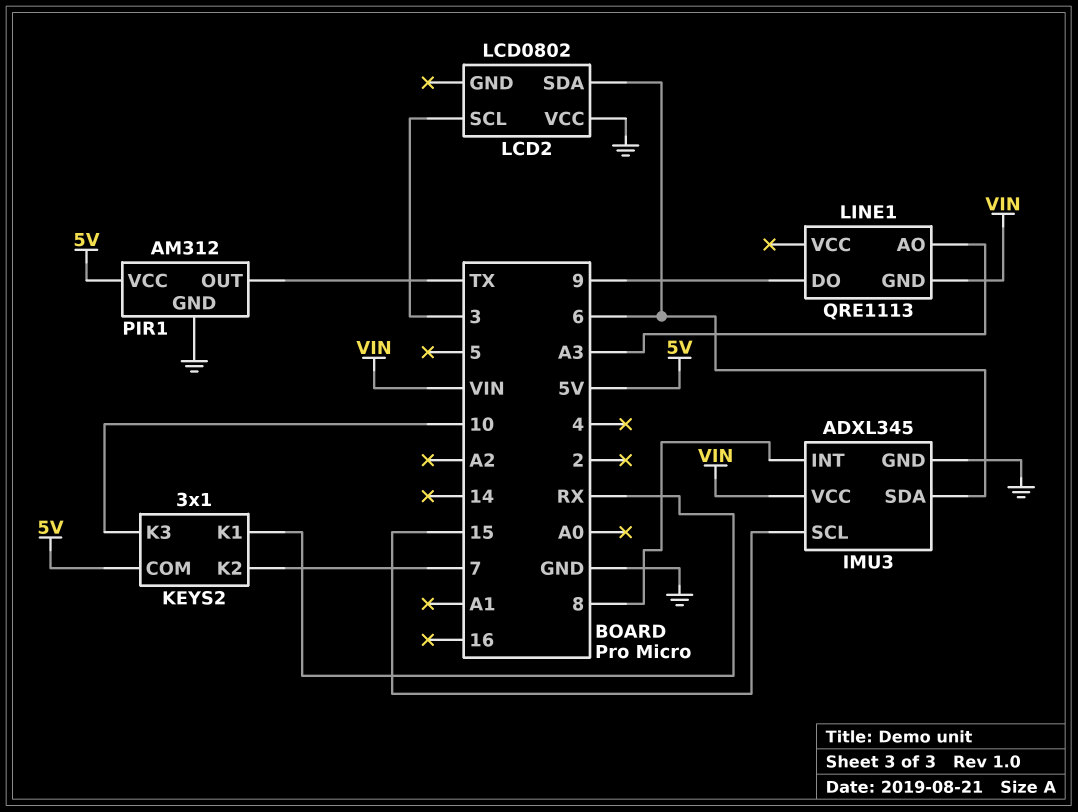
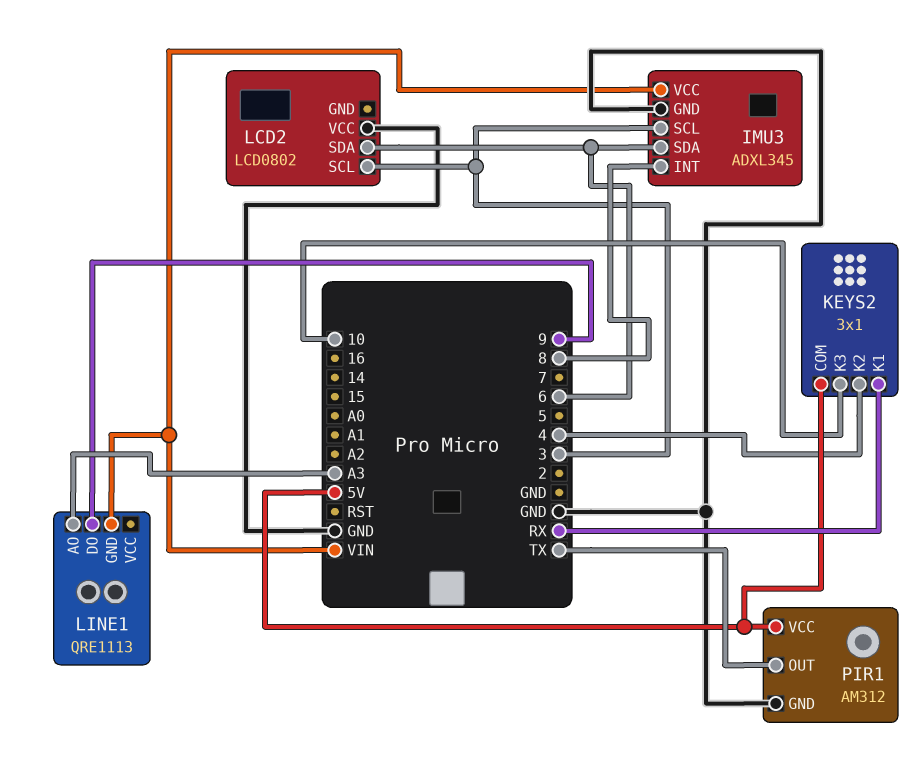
IMU3 pin SCL: 15 -> 3
KEYS2 pin K2: 7 -> 4

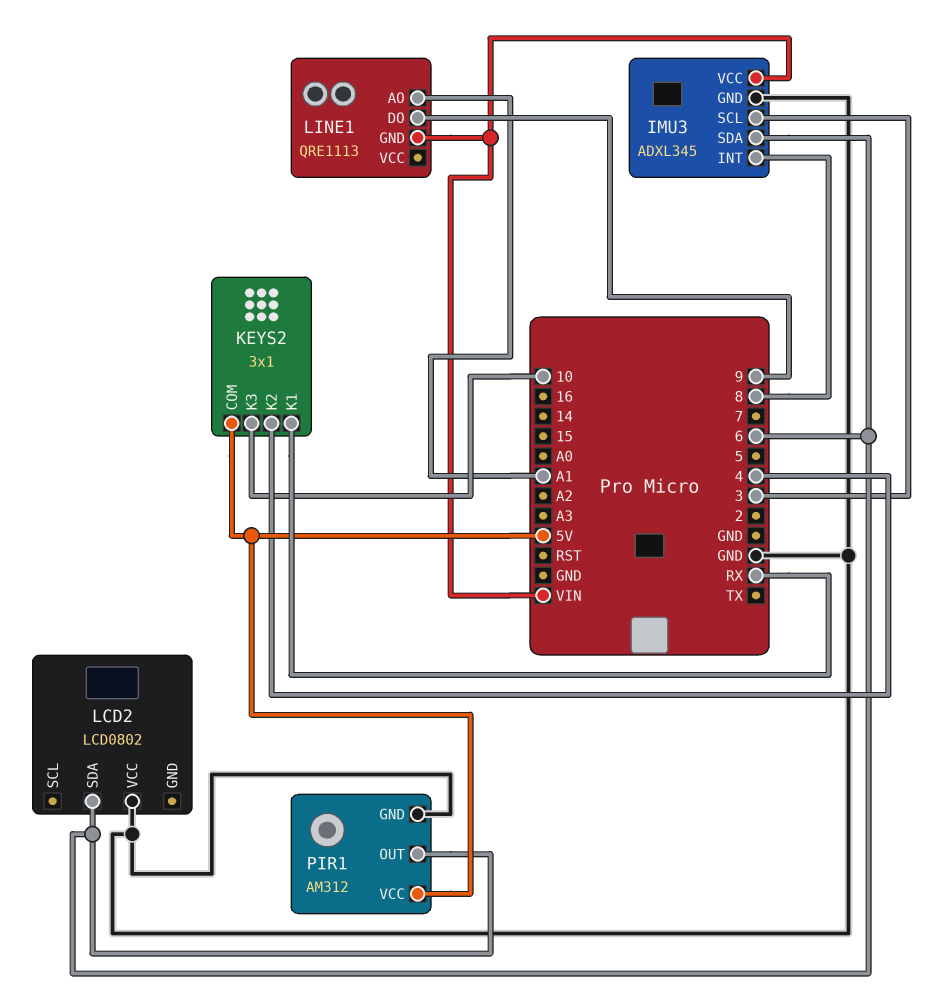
LCD2 pin SCL: 3 -> none
LINE1 pin AO: A3 -> A1
PIR1 pin OUT: TX -> 6

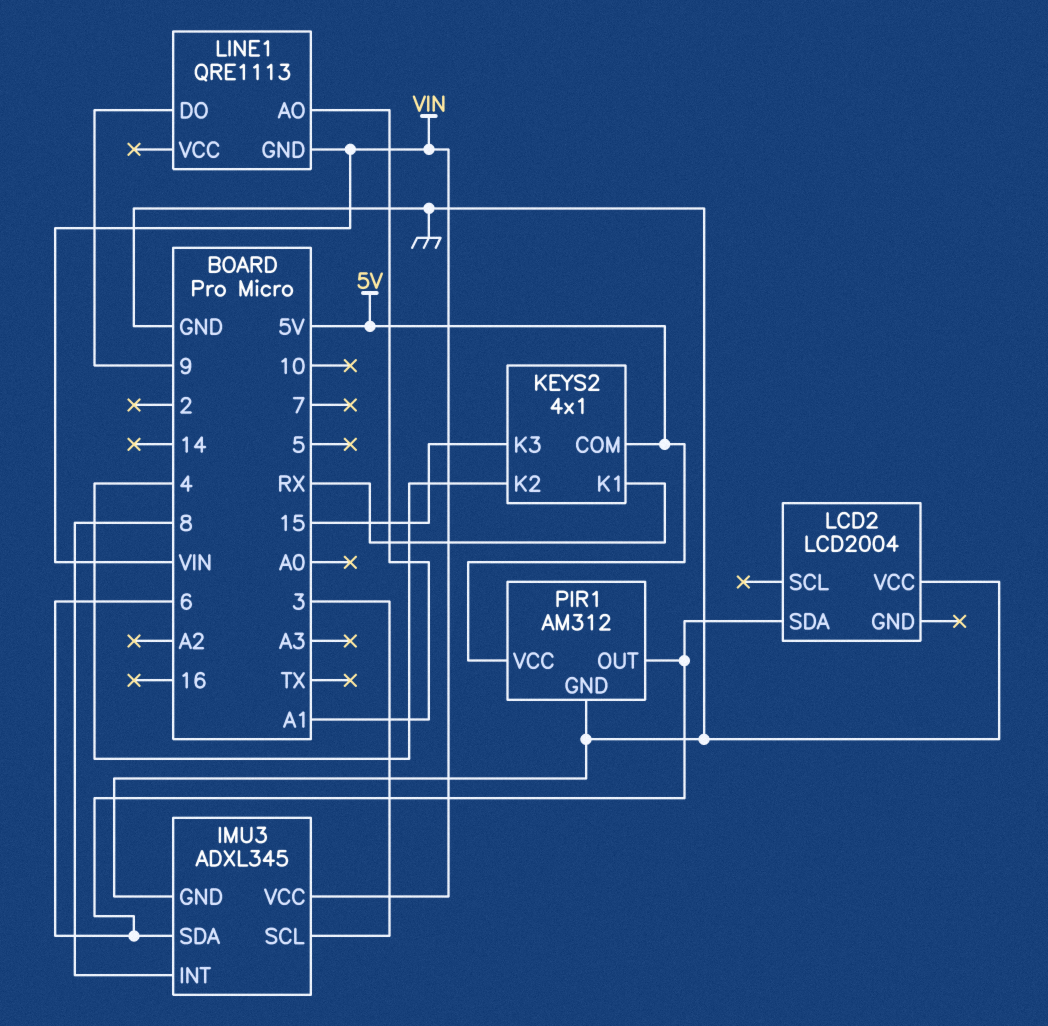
KEYS2: 3x1 -> 4x1
KEYS2 pin K3: 10 -> 15
LCD2: LCD0802 -> LCD2004

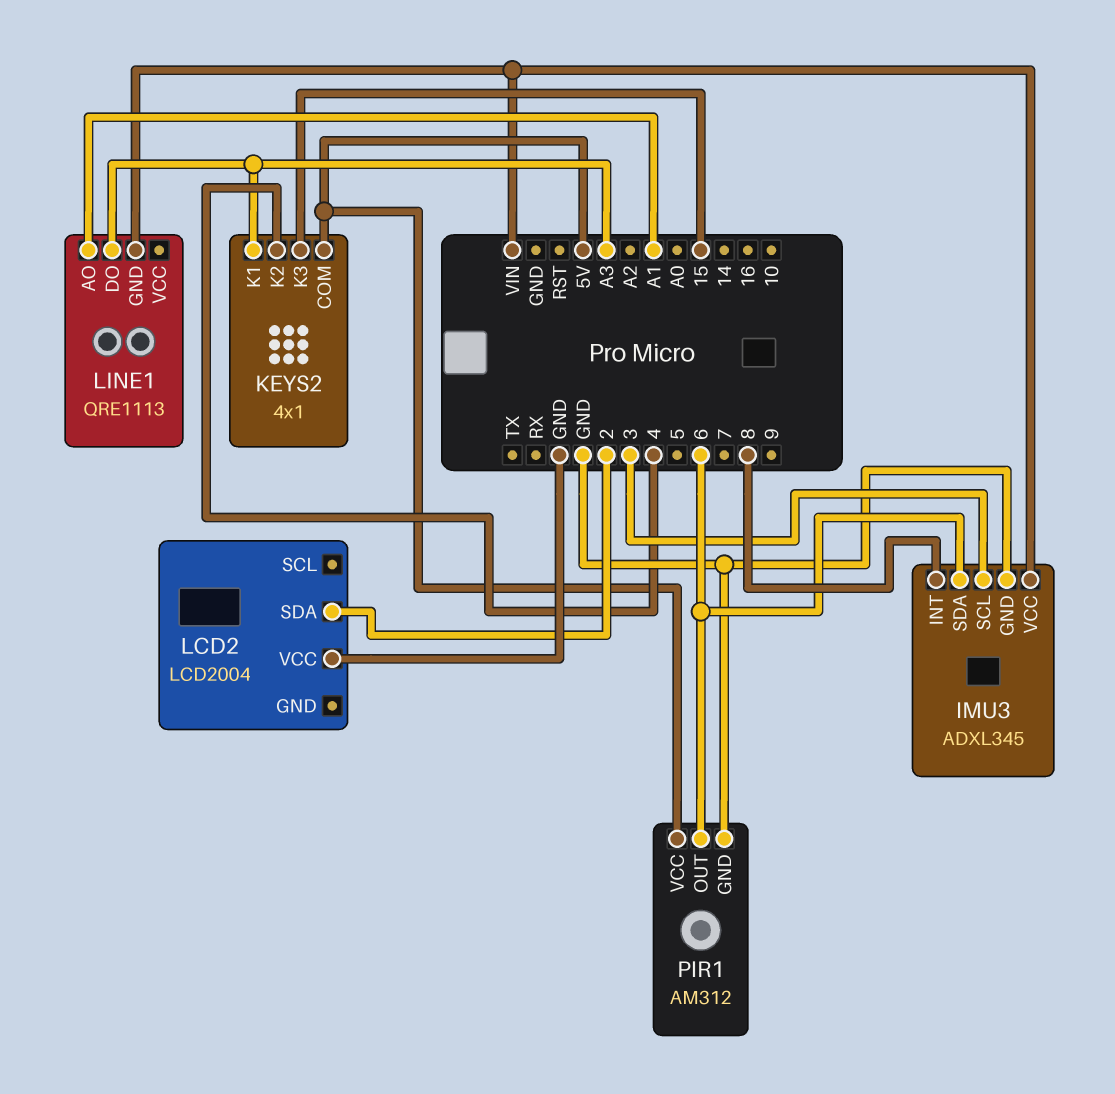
KEYS2 pin K1: RX -> A3
LCD2 pin SDA: 6 -> 2
LINE1 pin DO: 9 -> A3

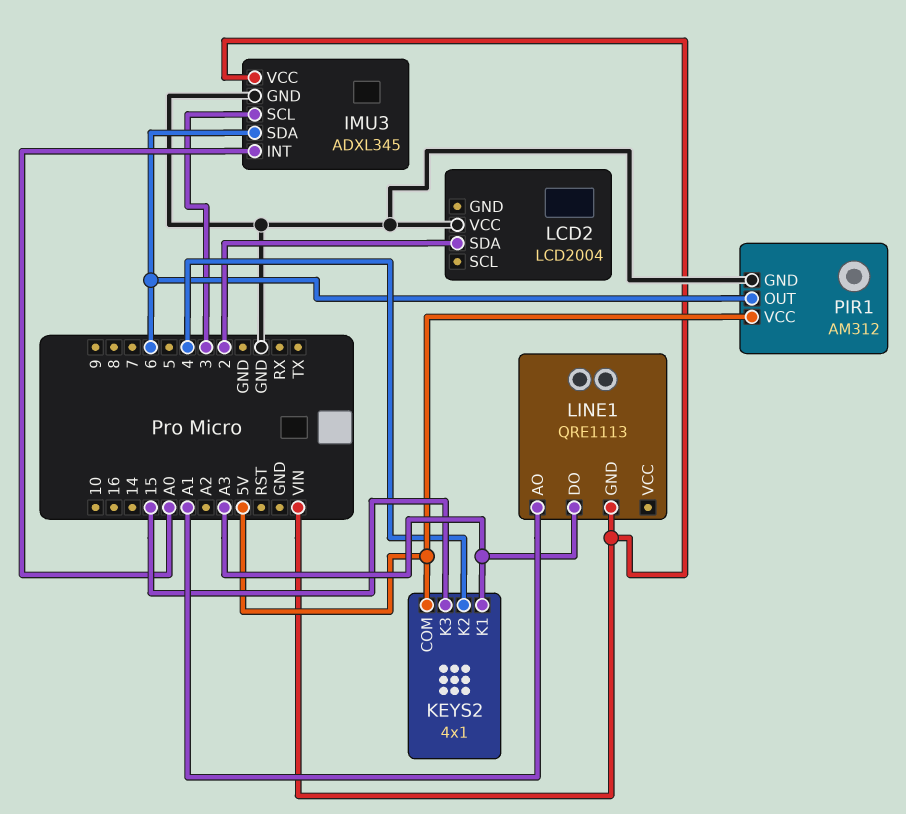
IMU3 pin INT: 8 -> A0

